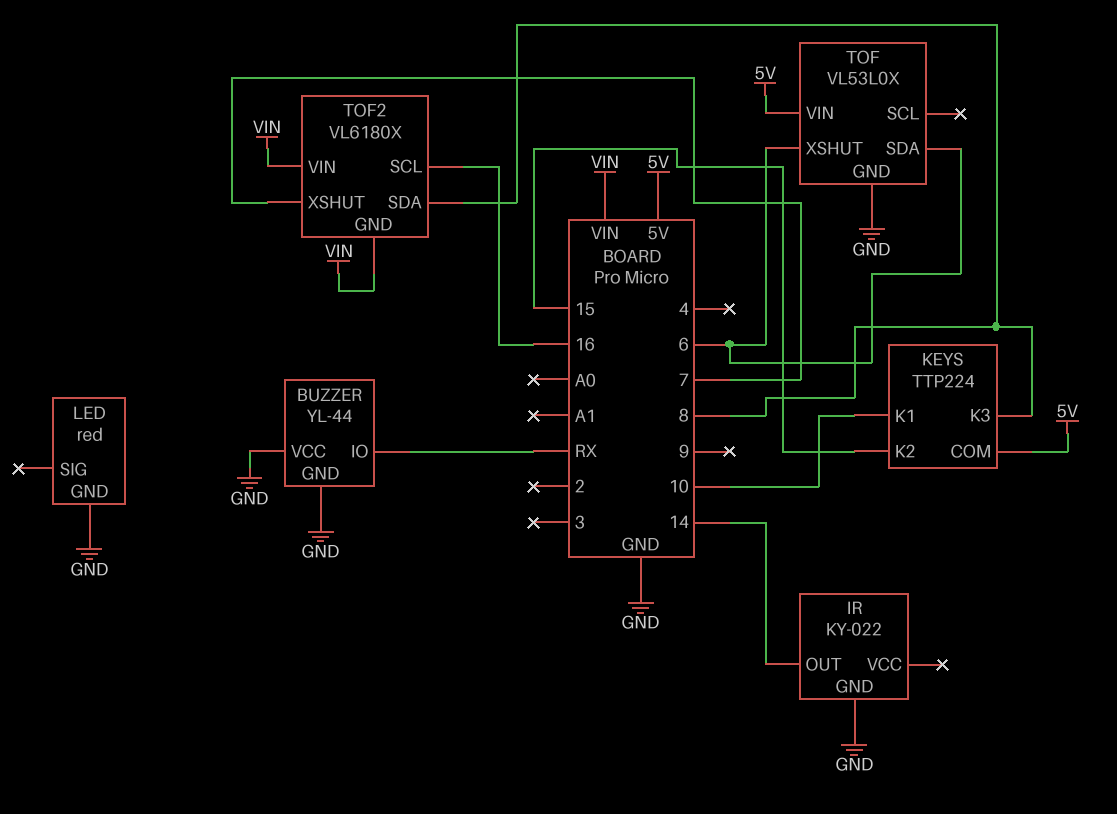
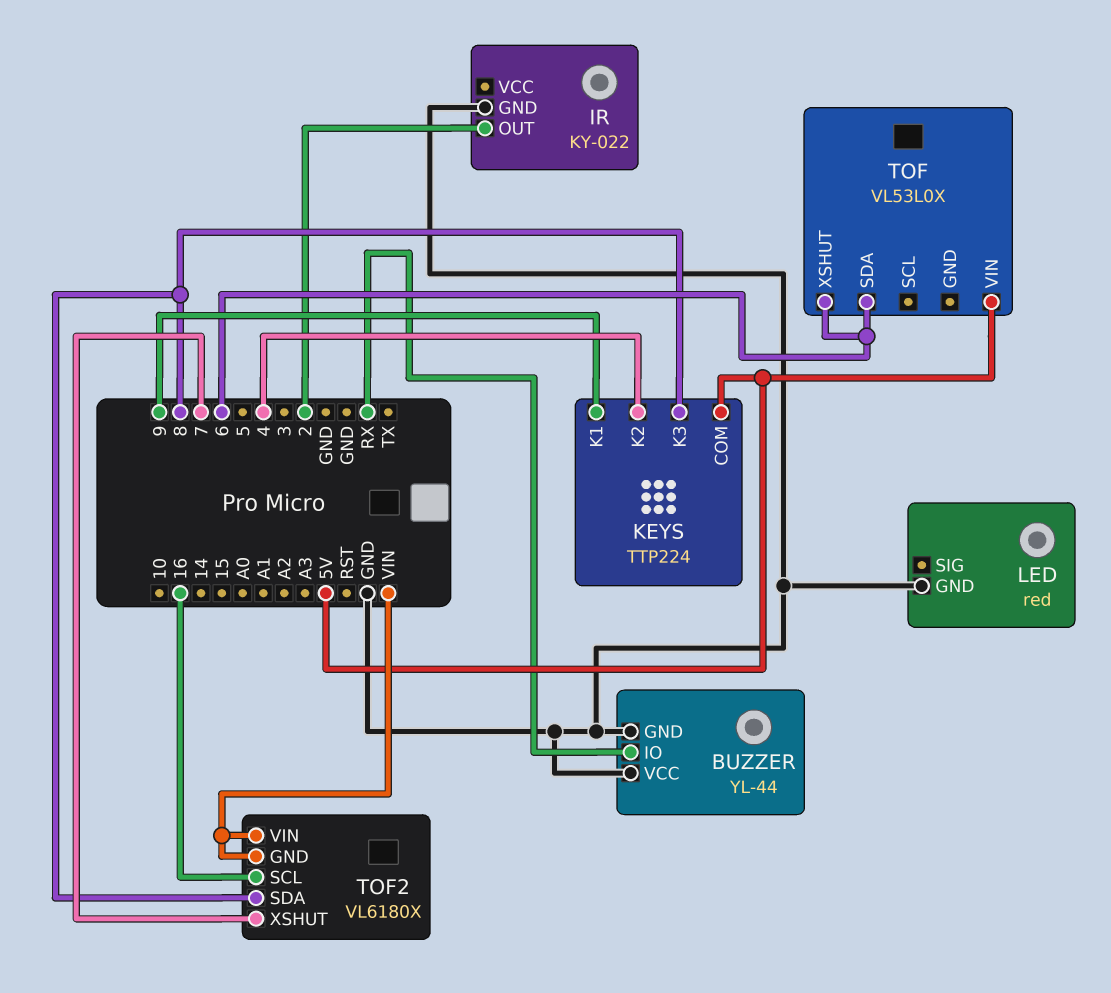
IR pin OUT: 14 -> 2
KEYS pin K1: 10 -> 9
KEYS pin K2: 15 -> 4
TOF pin GND: GND -> none

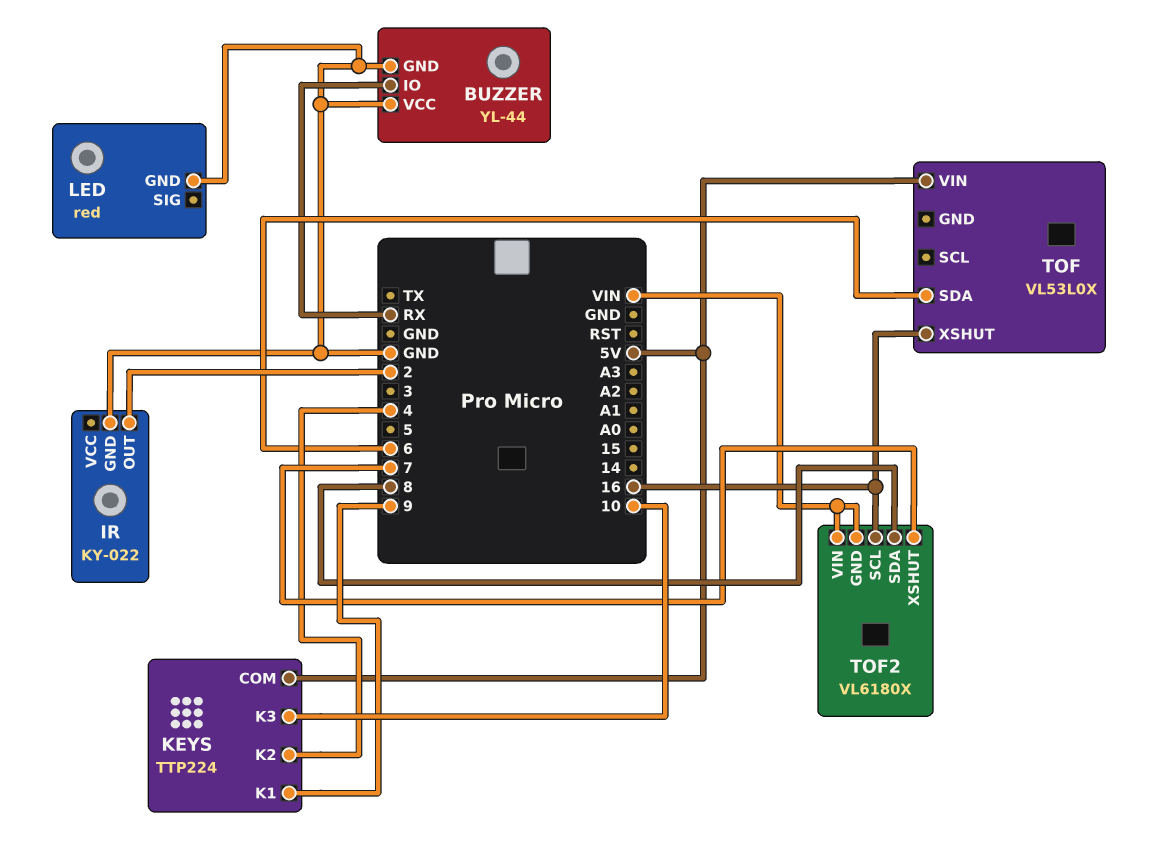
KEYS pin K3: 8 -> 10
TOF pin XSHUT: 6 -> 16

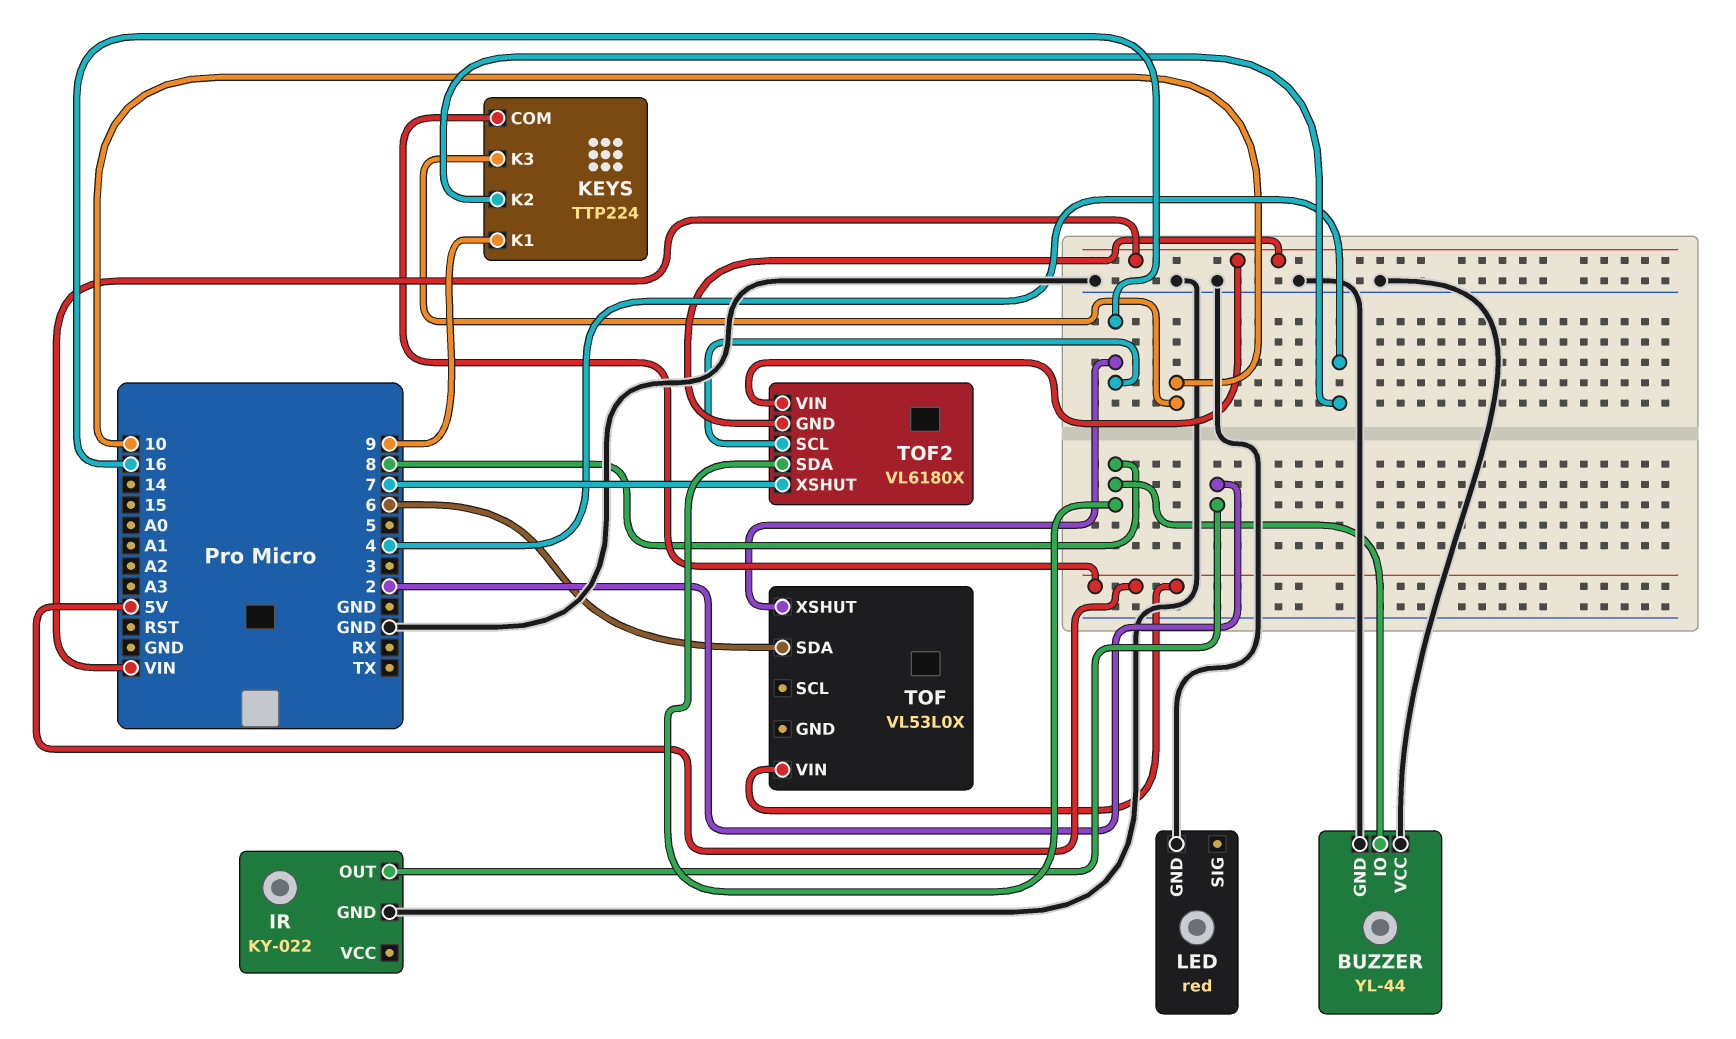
BUZZER pin IO: RX -> 8

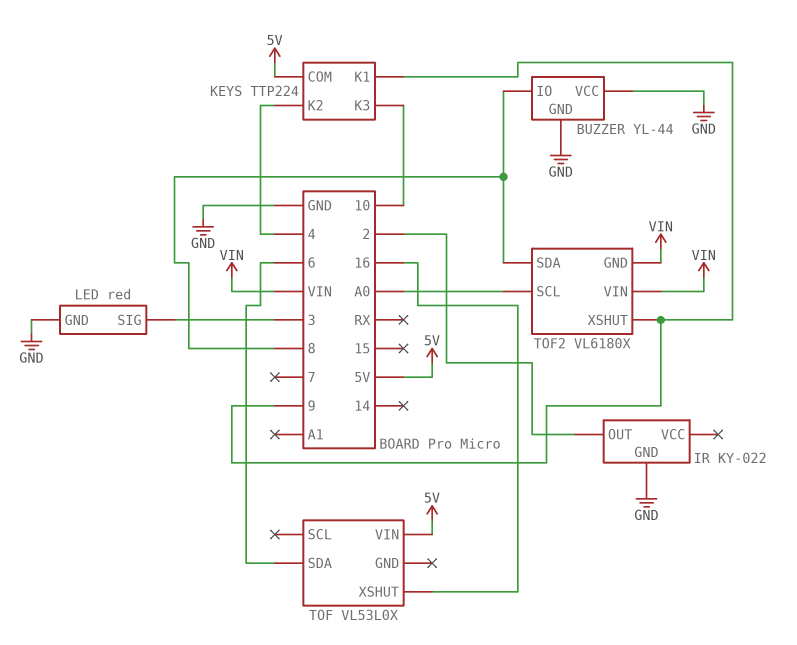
LED pin SIG: none -> 3
TOF2 pin SCL: 16 -> A0
TOF2 pin XSHUT: 7 -> 9

